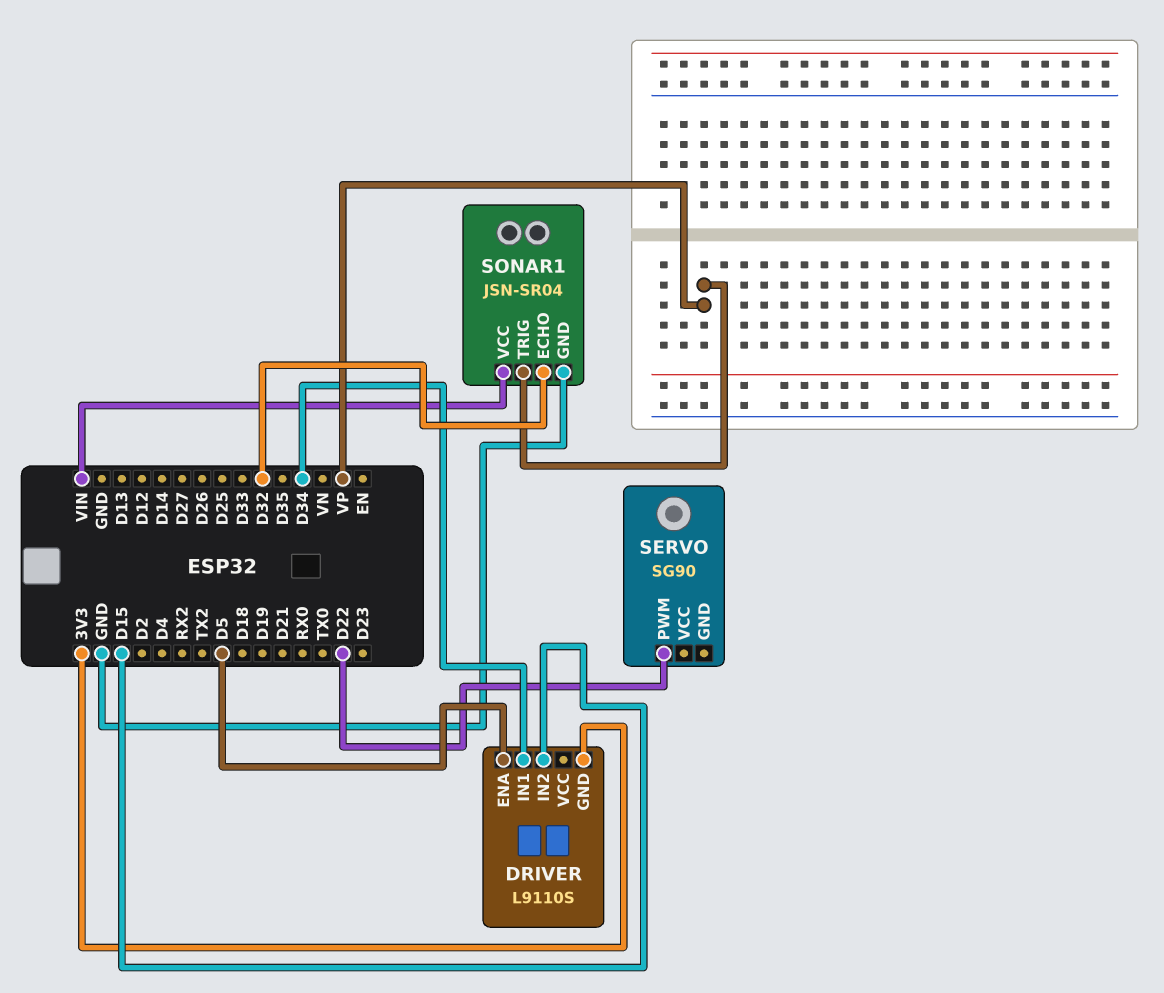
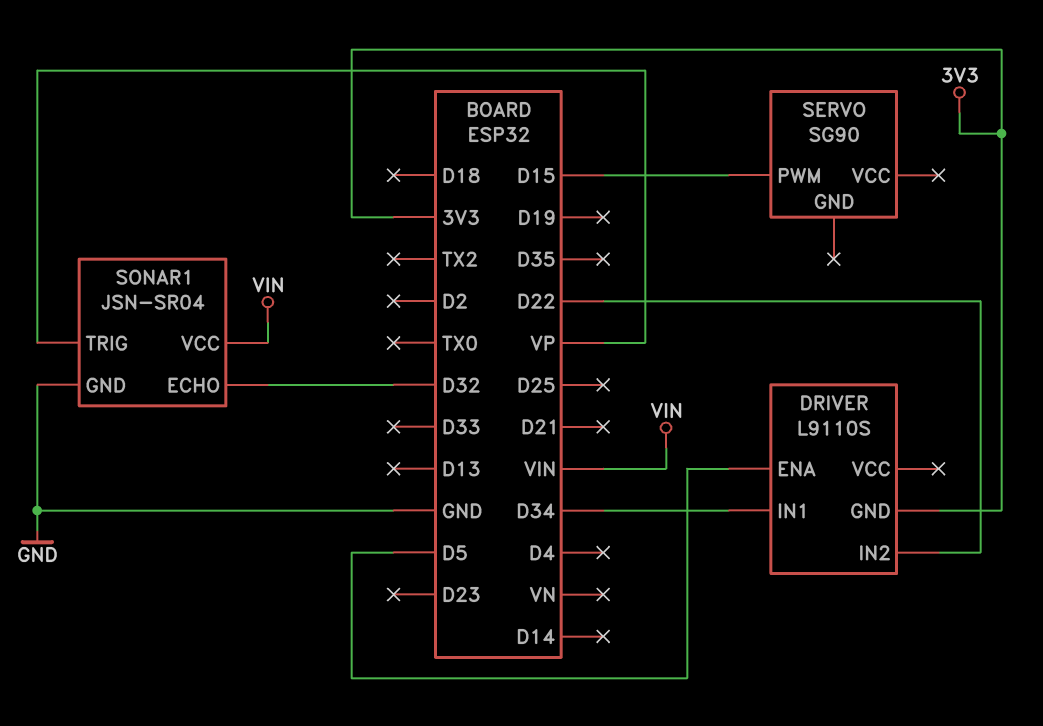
DRIVER pin IN2: D15 -> D22
SERVO pin PWM: D22 -> D15

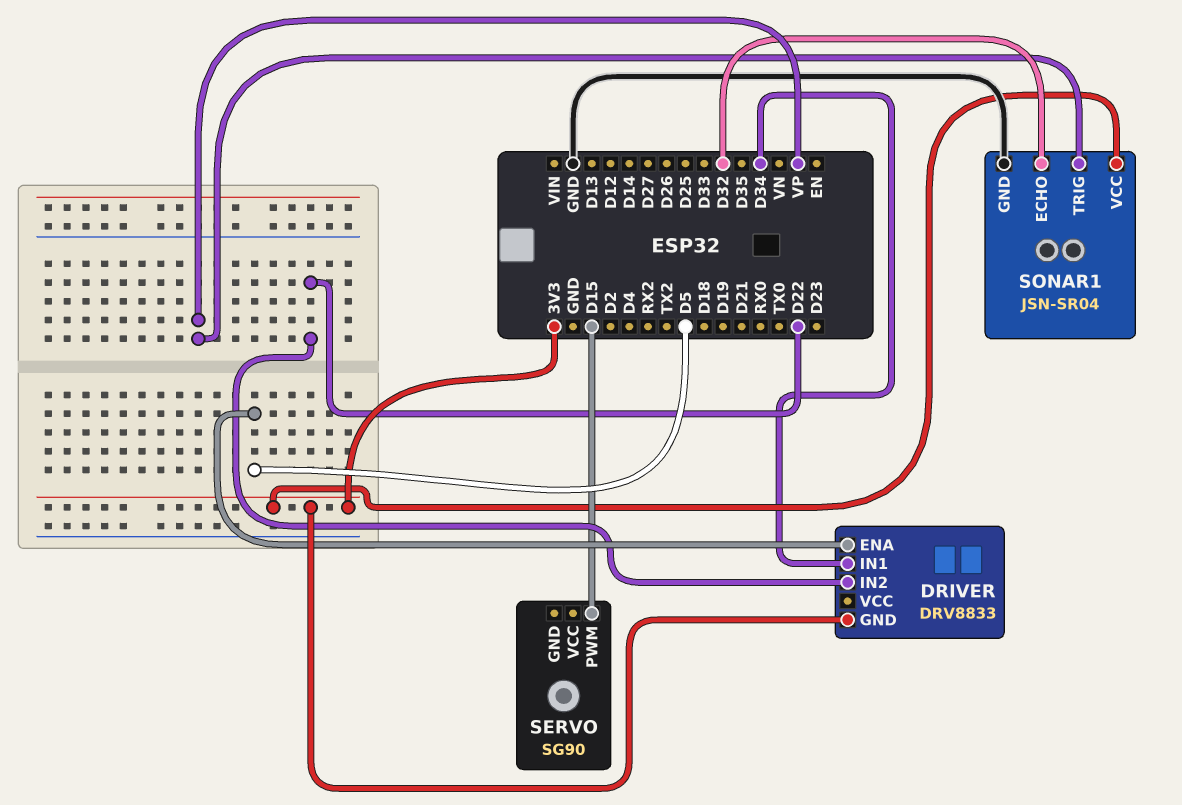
DRIVER: L9110S -> DRV8833
SONAR1 pin VCC: VIN -> 3V3

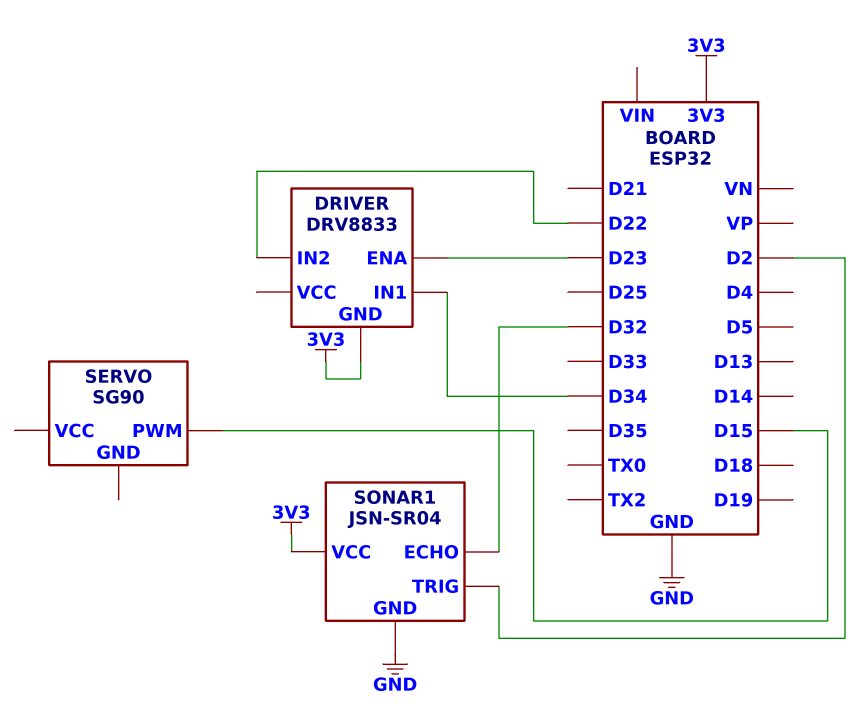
DRIVER pin ENA: D5 -> D23
SONAR1 pin TRIG: VP -> D2

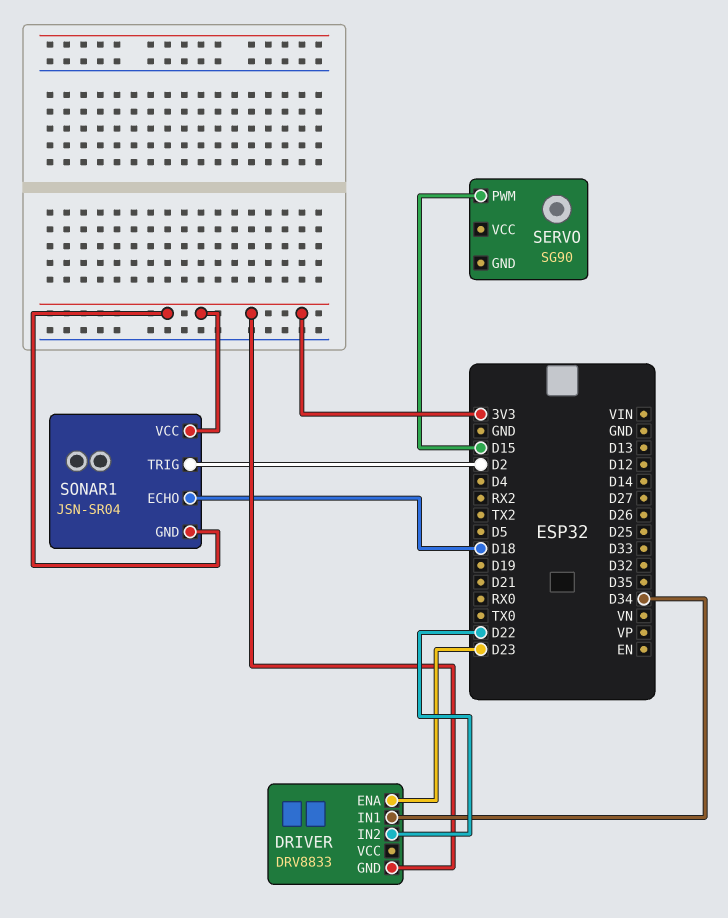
SONAR1 pin ECHO: D32 -> D18
SONAR1 pin GND: GND -> 3V3

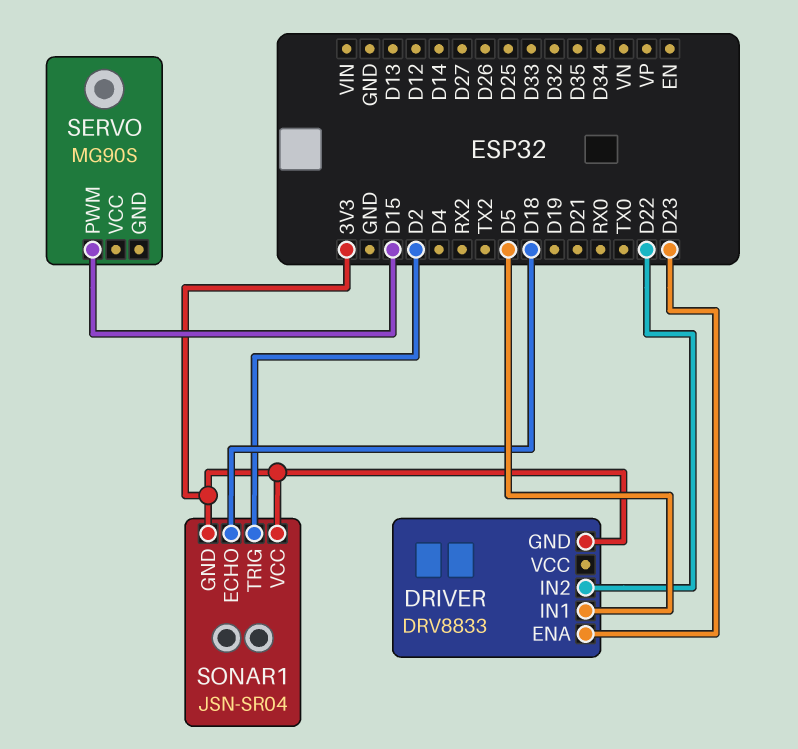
DRIVER pin IN1: D34 -> D5
SERVO: SG90 -> MG90S

